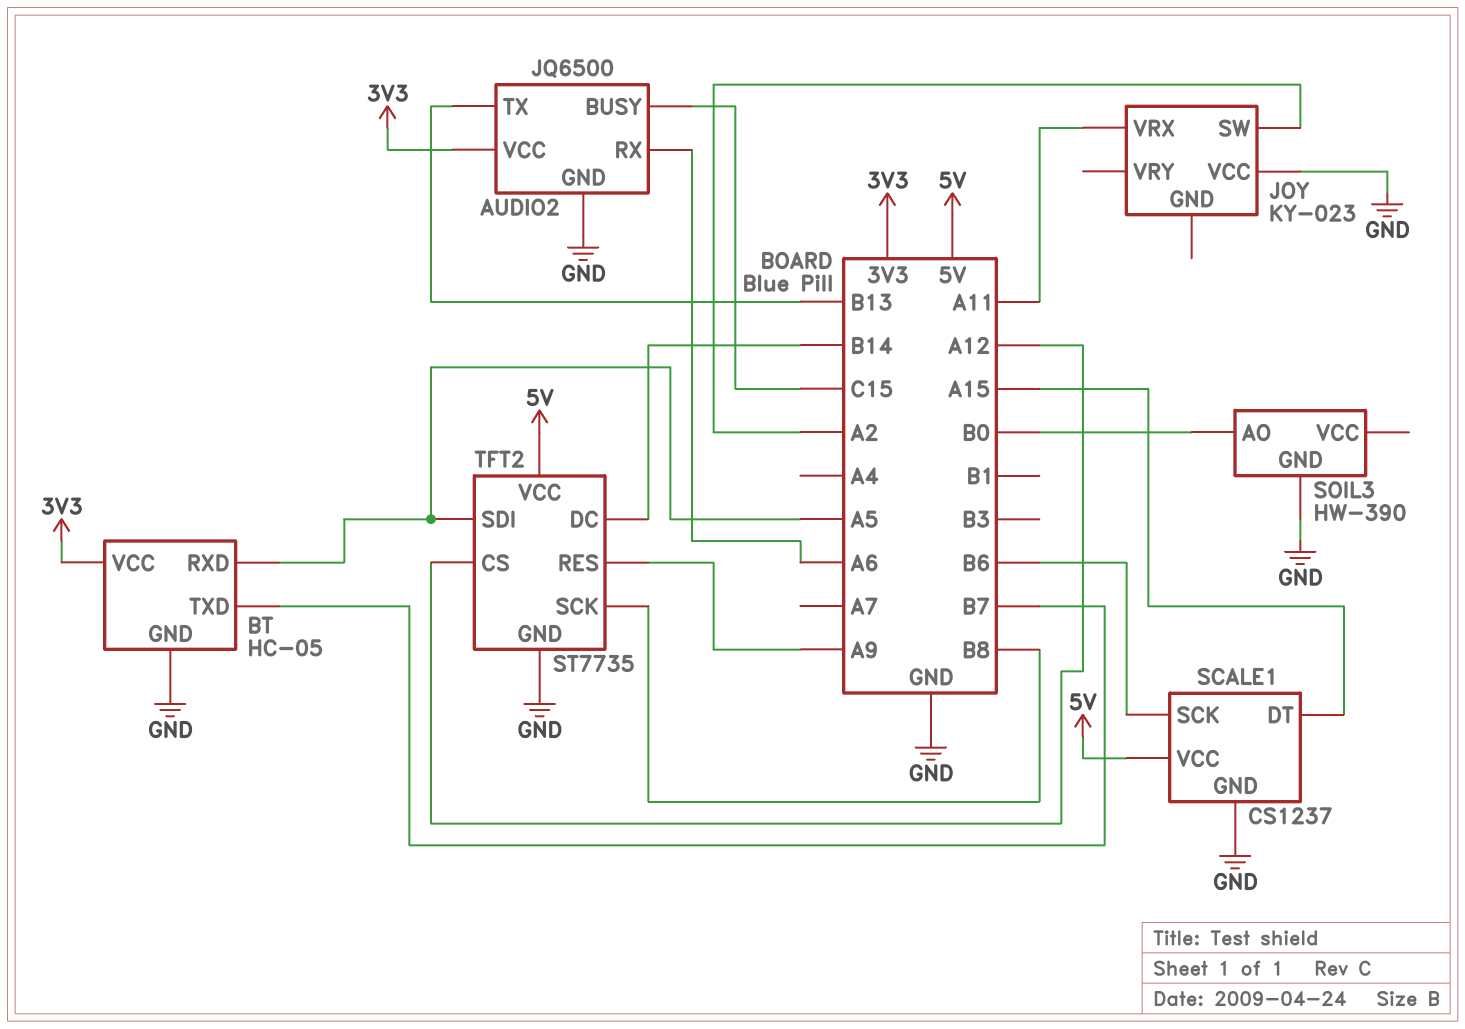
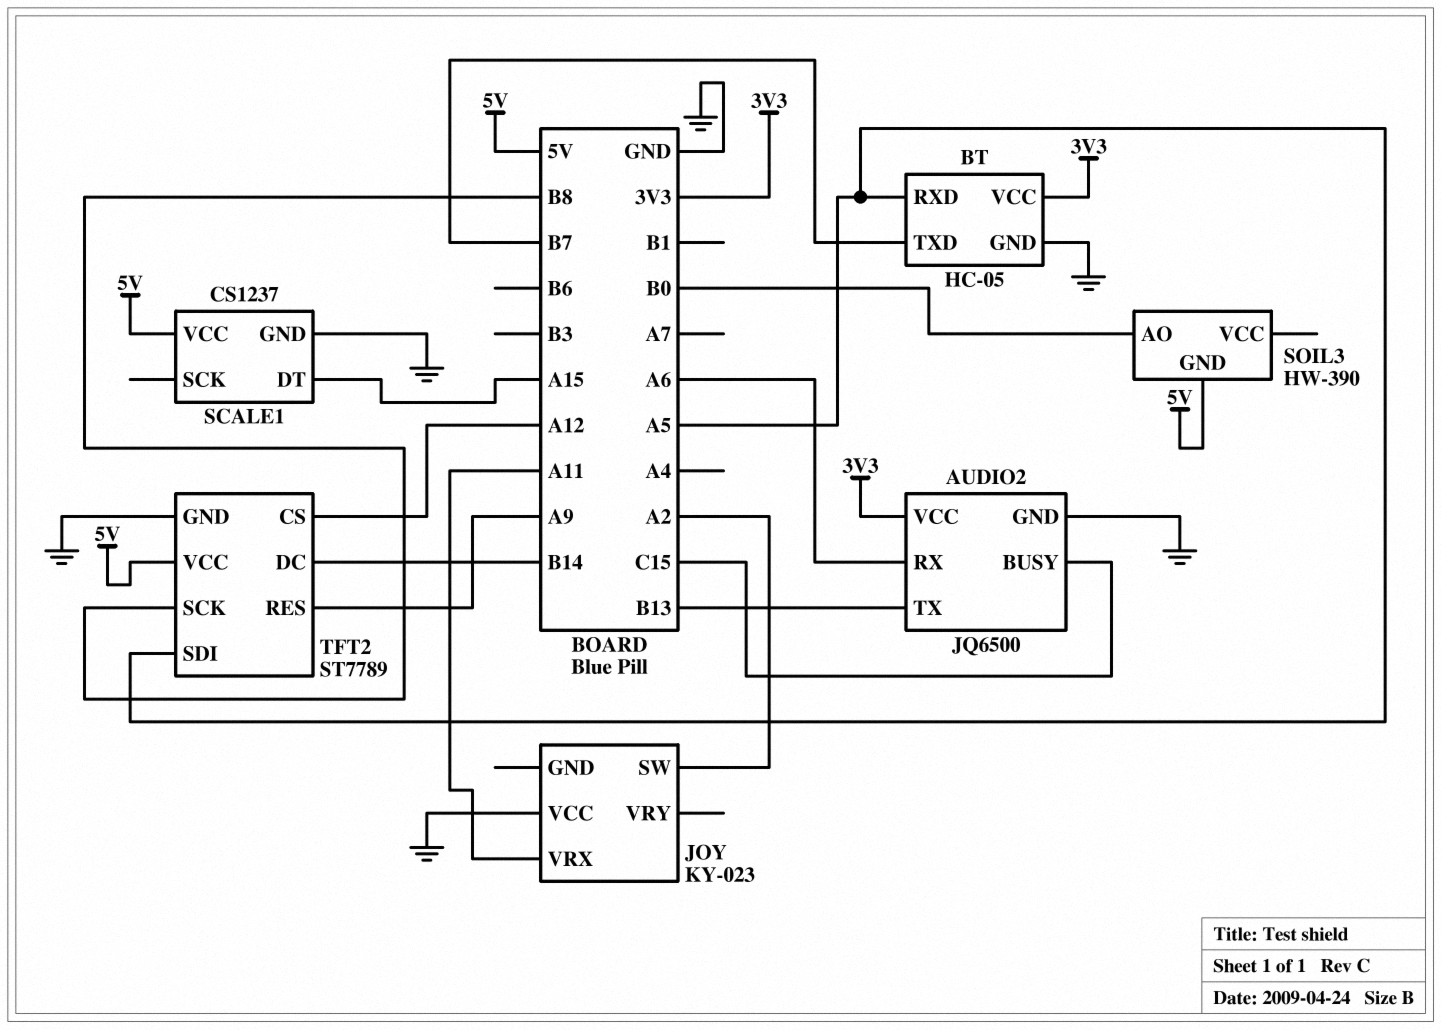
SCALE1 pin SCK: B6 -> none
SOIL3 pin GND: GND -> 5V
TFT2: ST7735 -> ST7789

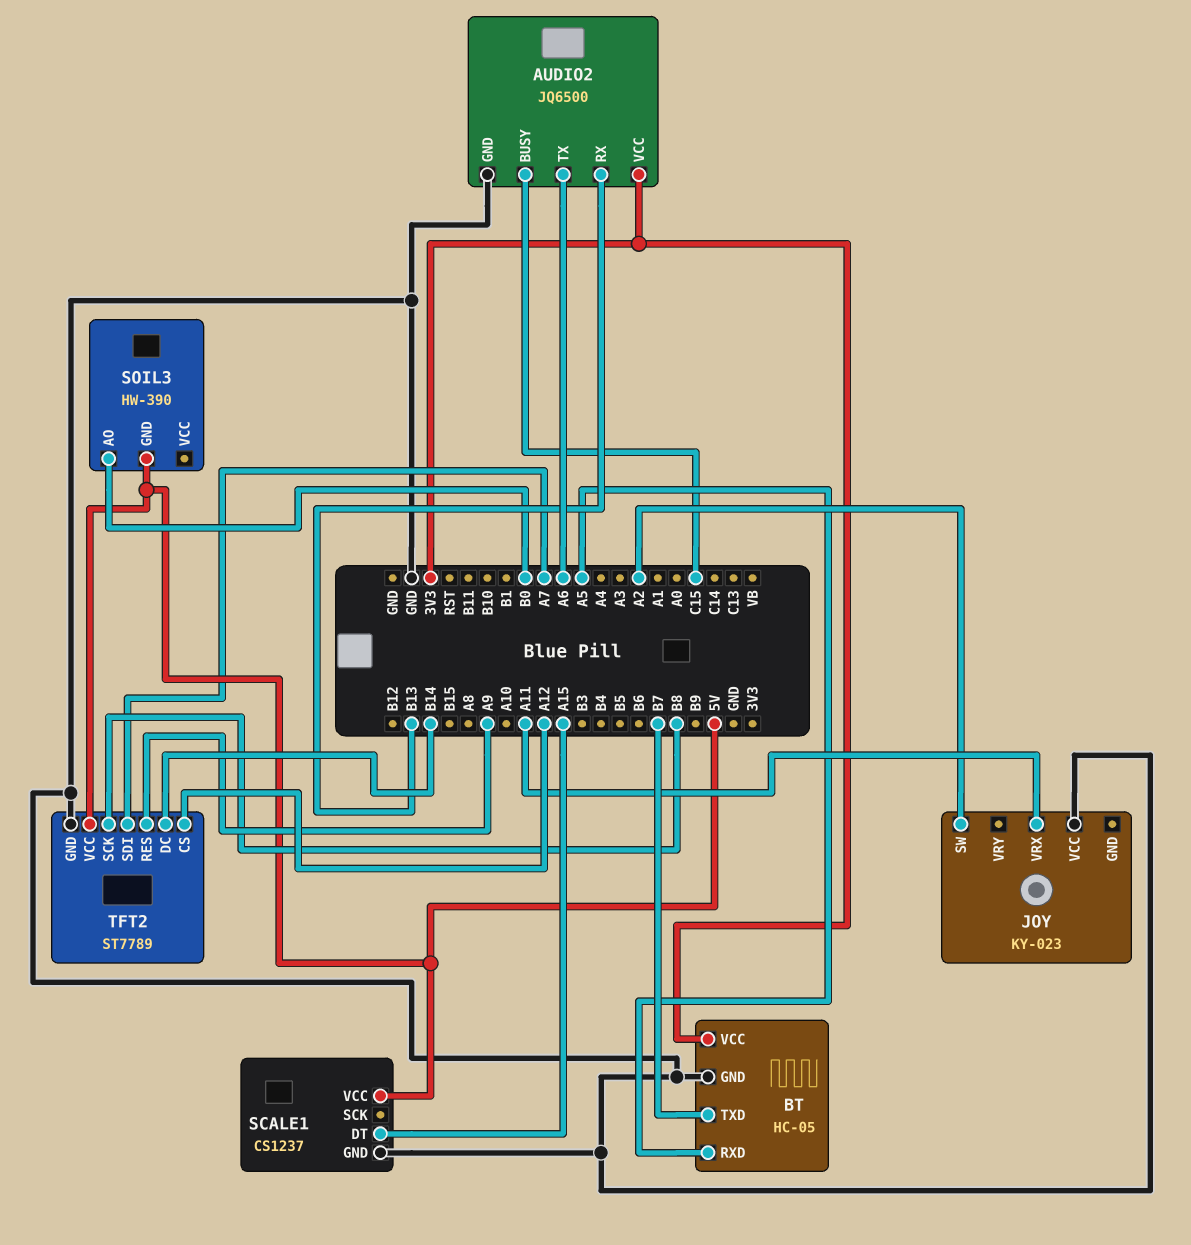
AUDIO2 pin RX: A6 -> B13
AUDIO2 pin TX: B13 -> A6
TFT2 pin SDI: A5 -> A7

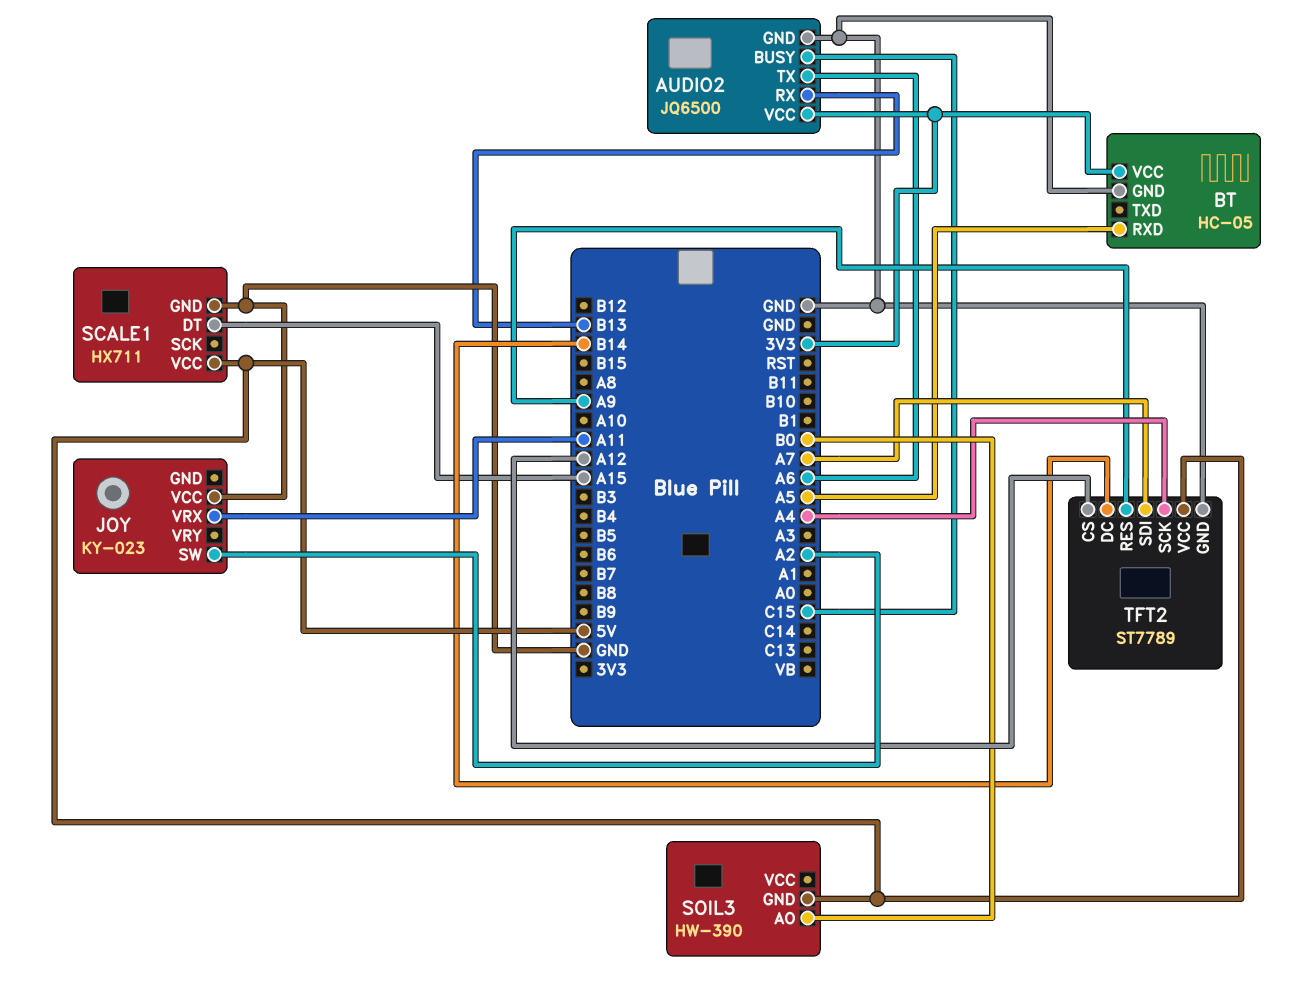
BT pin TXD: B7 -> none
SCALE1: CS1237 -> HX711
TFT2 pin SCK: B8 -> A4

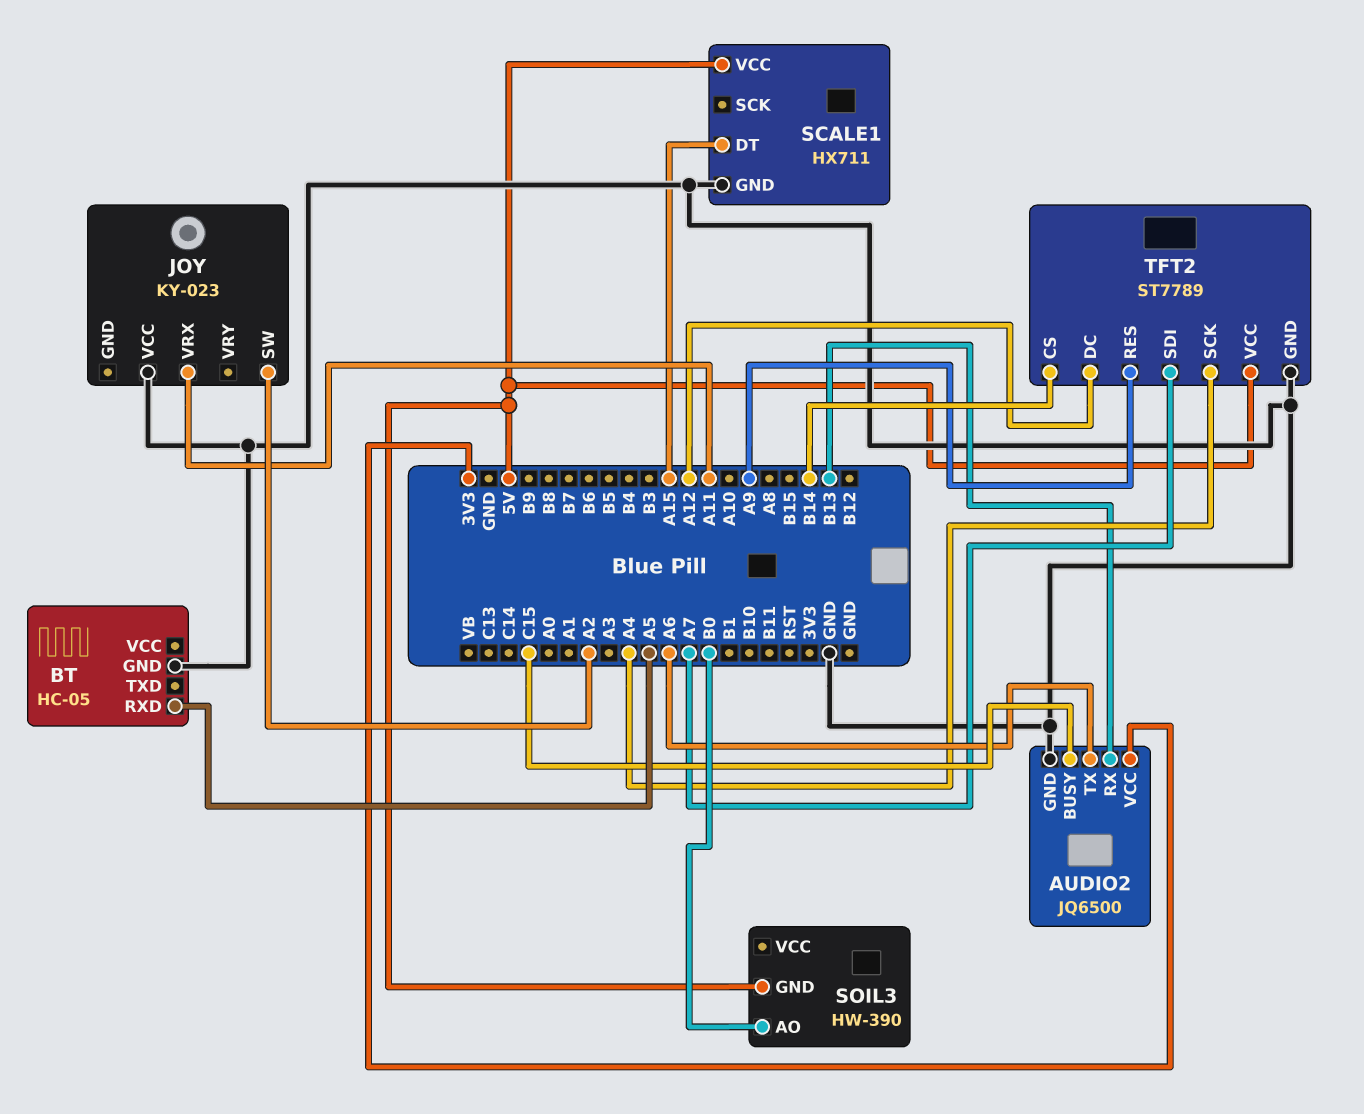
BT pin VCC: 3V3 -> none
TFT2 pin CS: A12 -> B14
TFT2 pin DC: B14 -> A12

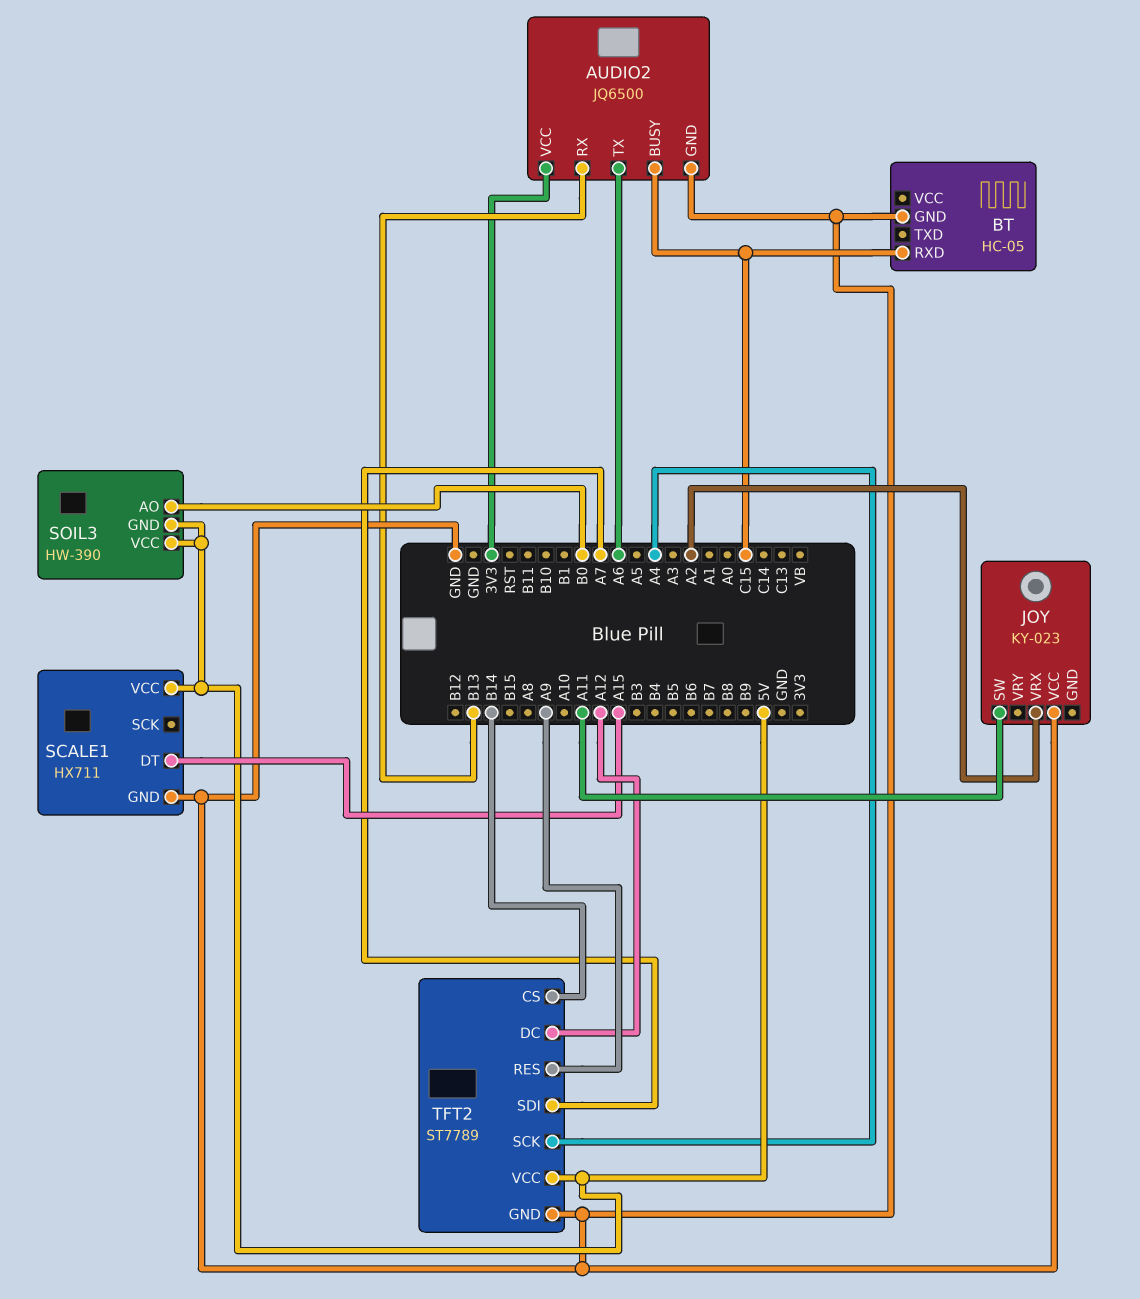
BT pin RXD: A5 -> C15
JOY pin SW: A2 -> A11
JOY pin VRX: A11 -> A2
SOIL3 pin VCC: none -> 5V

